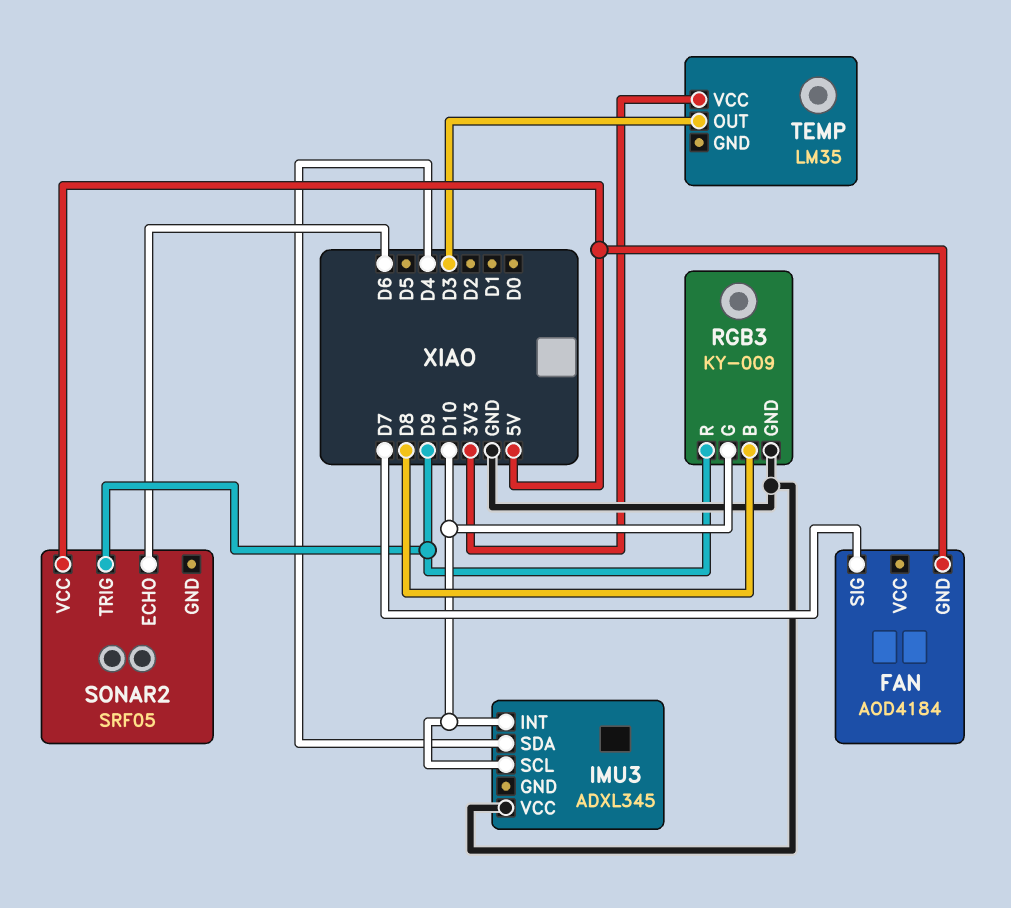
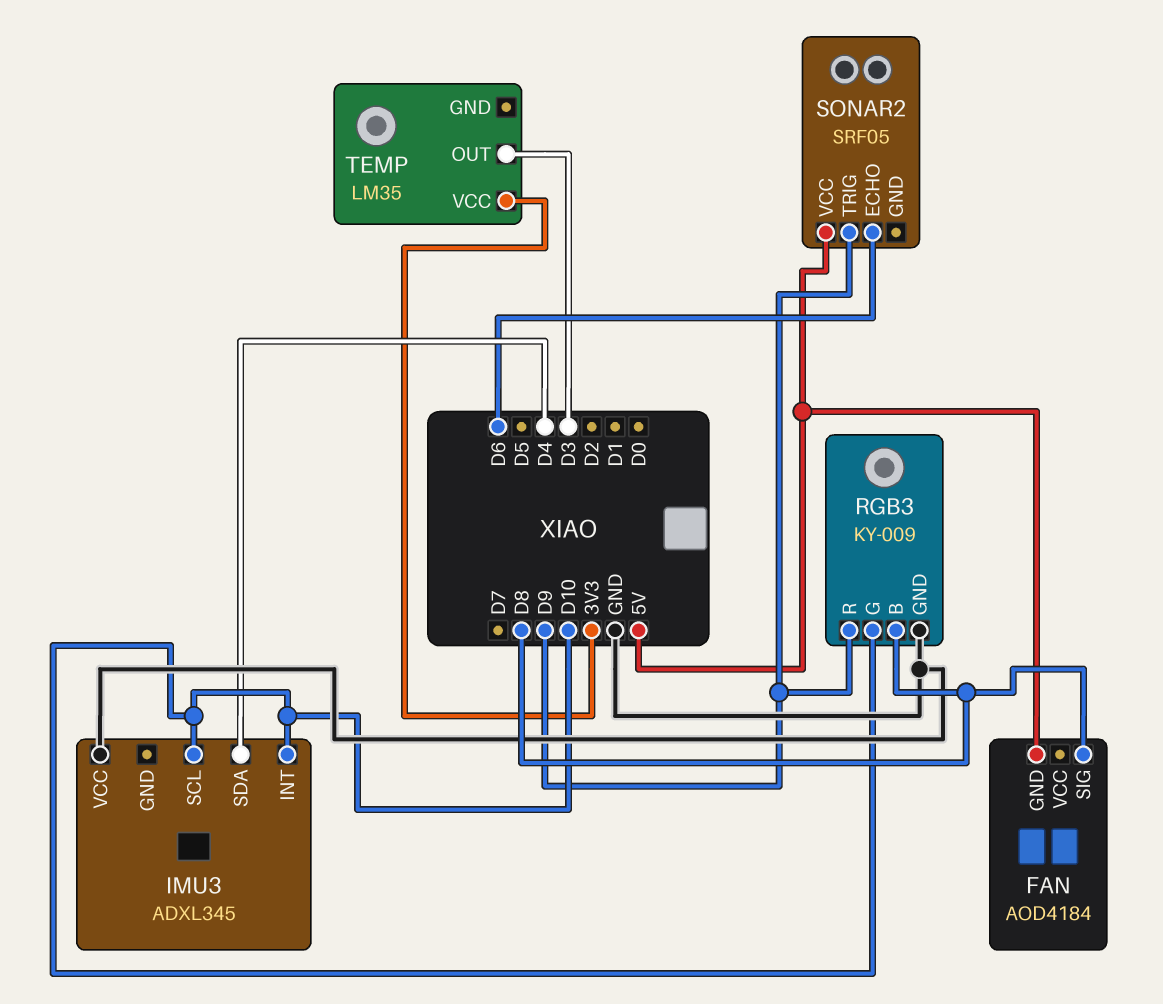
FAN pin SIG: D7 -> D8

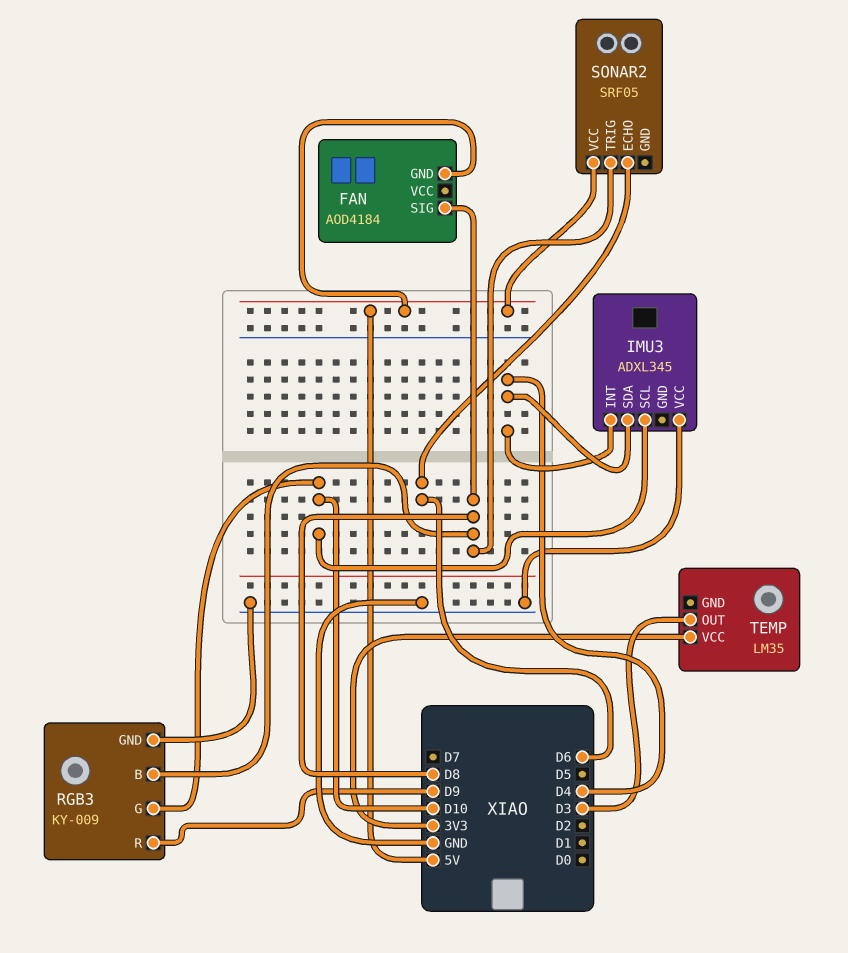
IMU3 pin INT: D10 -> D4
SONAR2 pin TRIG: D9 -> D8

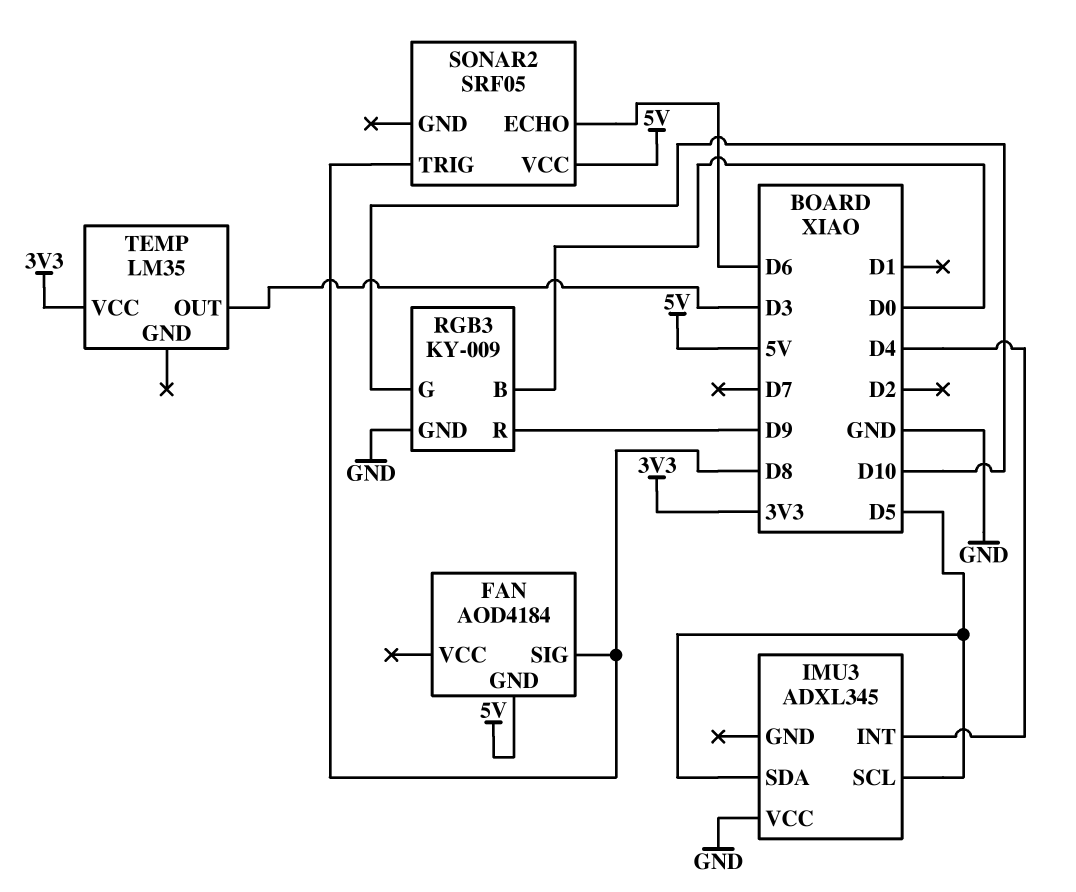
IMU3 pin SCL: D10 -> D5
IMU3 pin SDA: D4 -> D5
RGB3 pin B: D8 -> D0

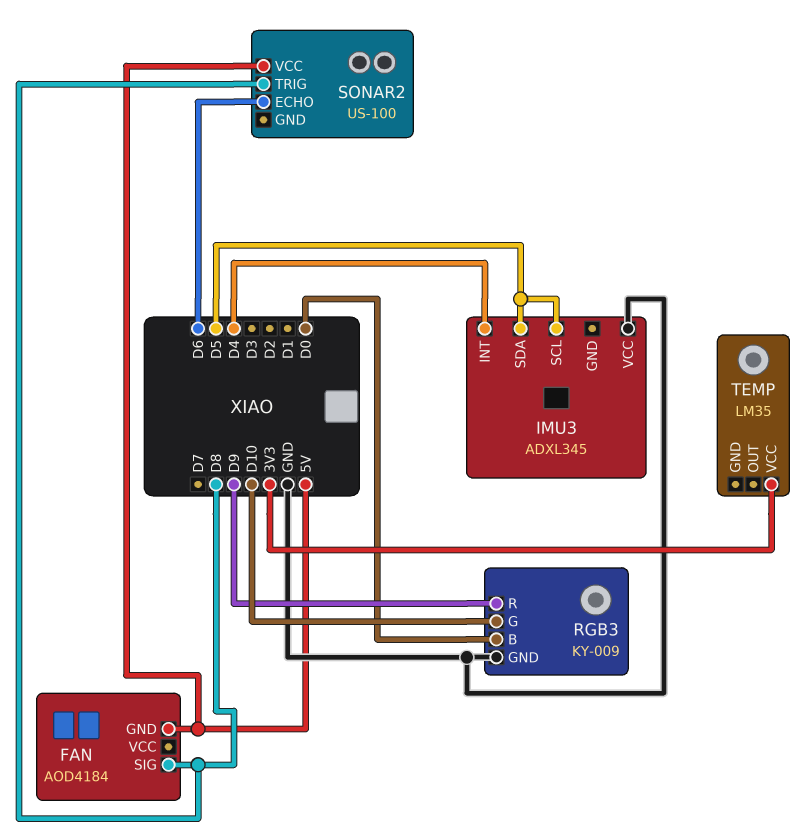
SONAR2: SRF05 -> US-100
TEMP pin OUT: D3 -> none

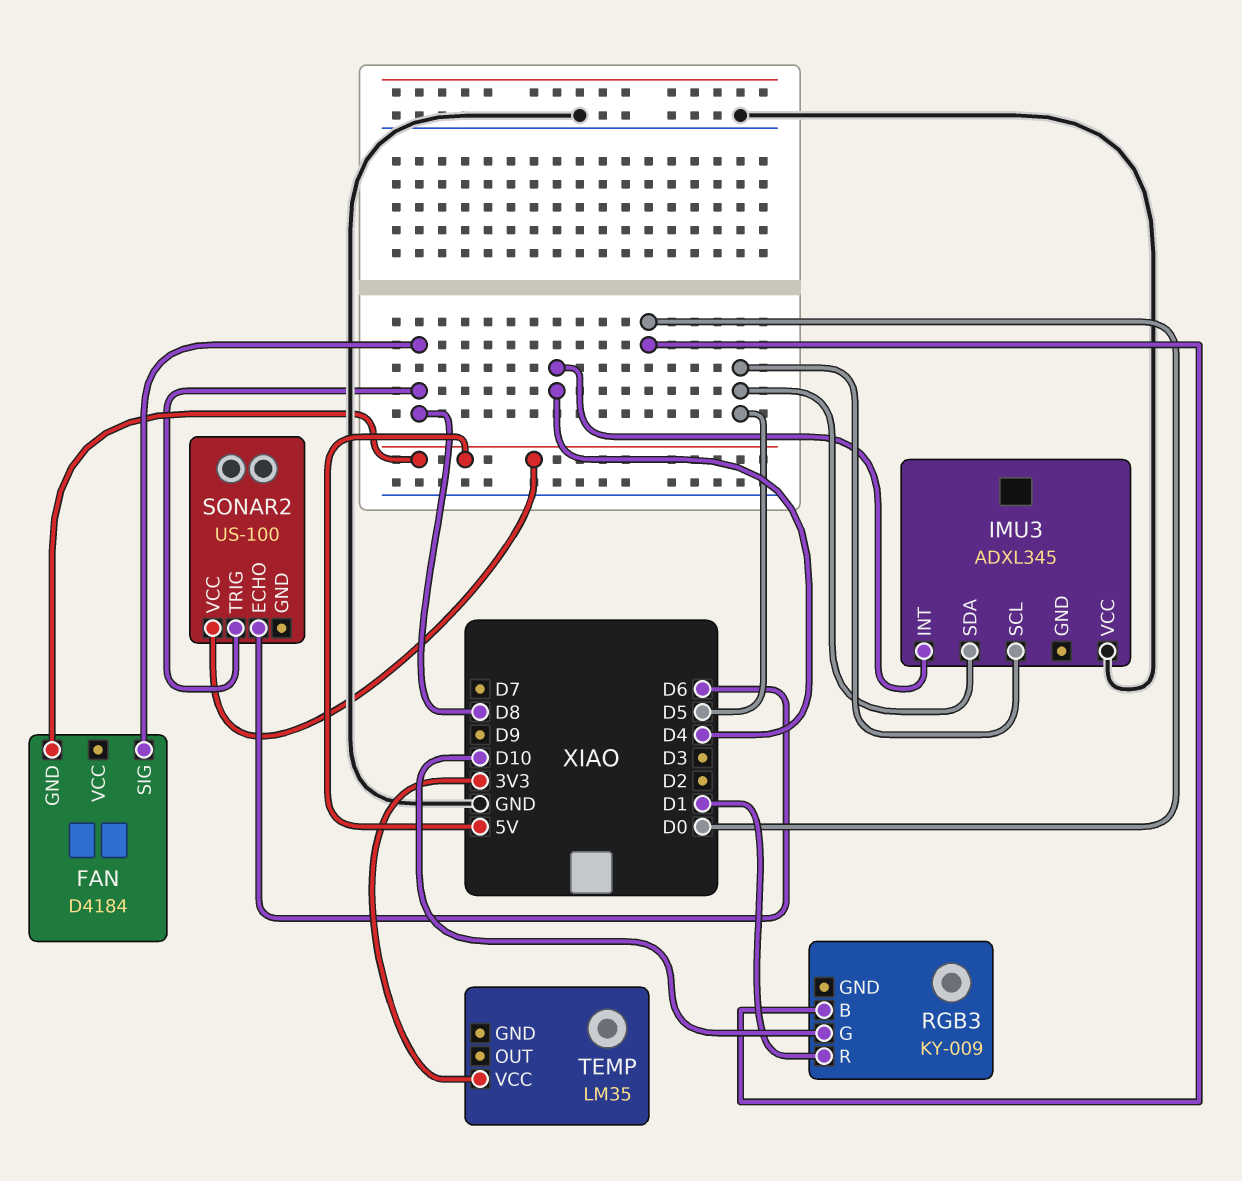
FAN: AOD4184 -> D4184
RGB3 pin GND: GND -> none
RGB3 pin R: D9 -> D1

